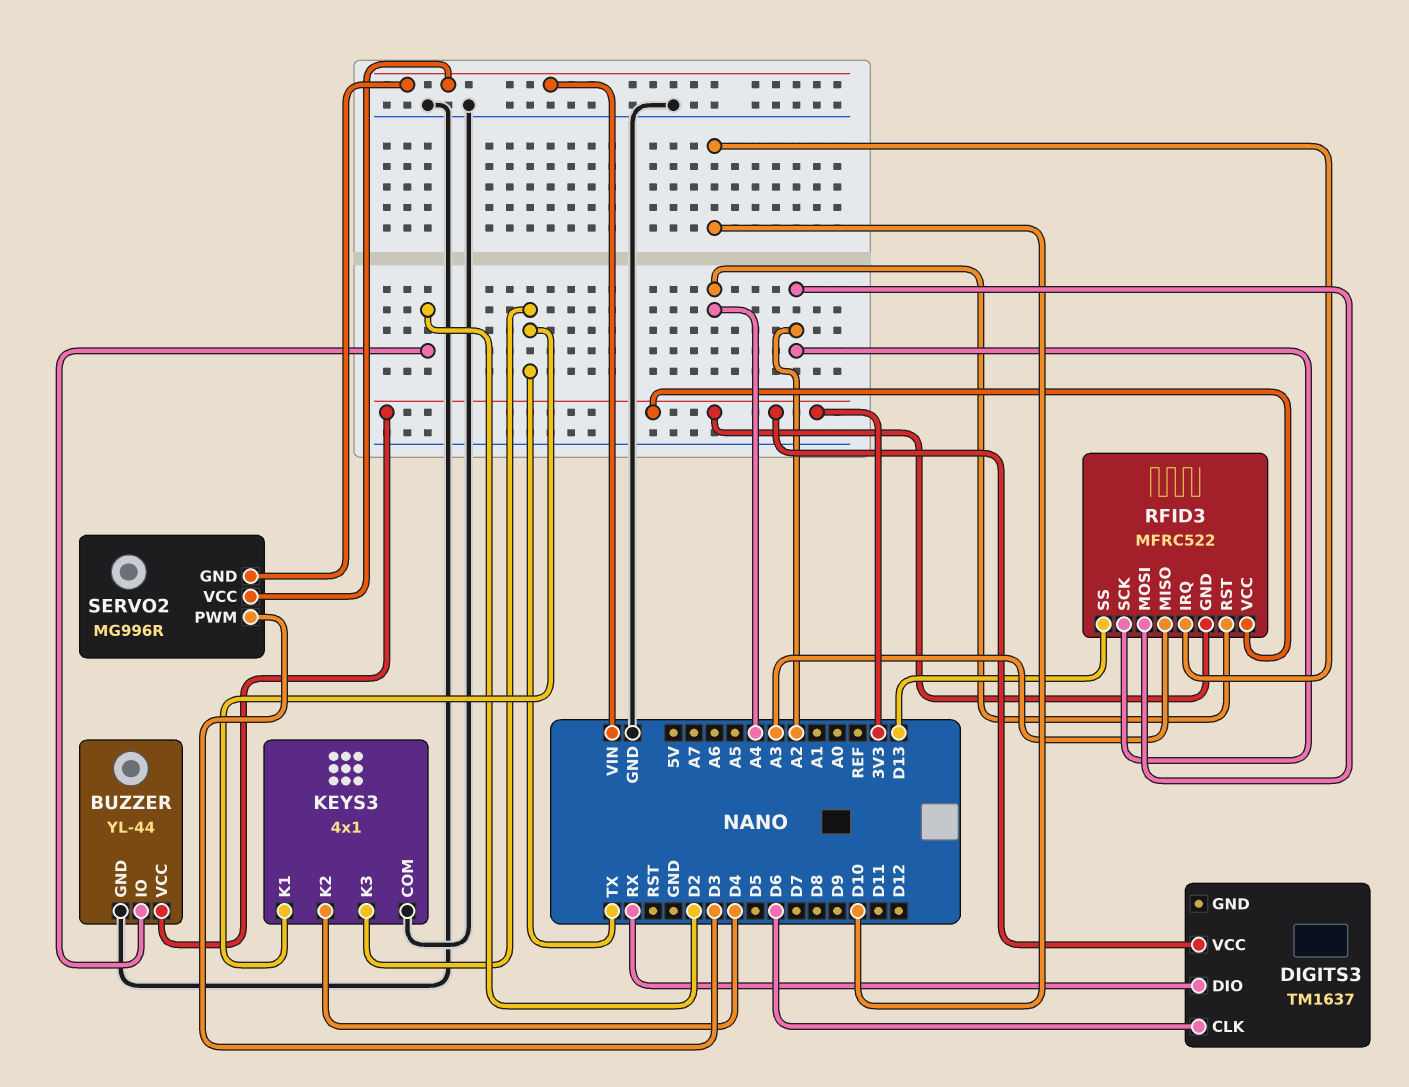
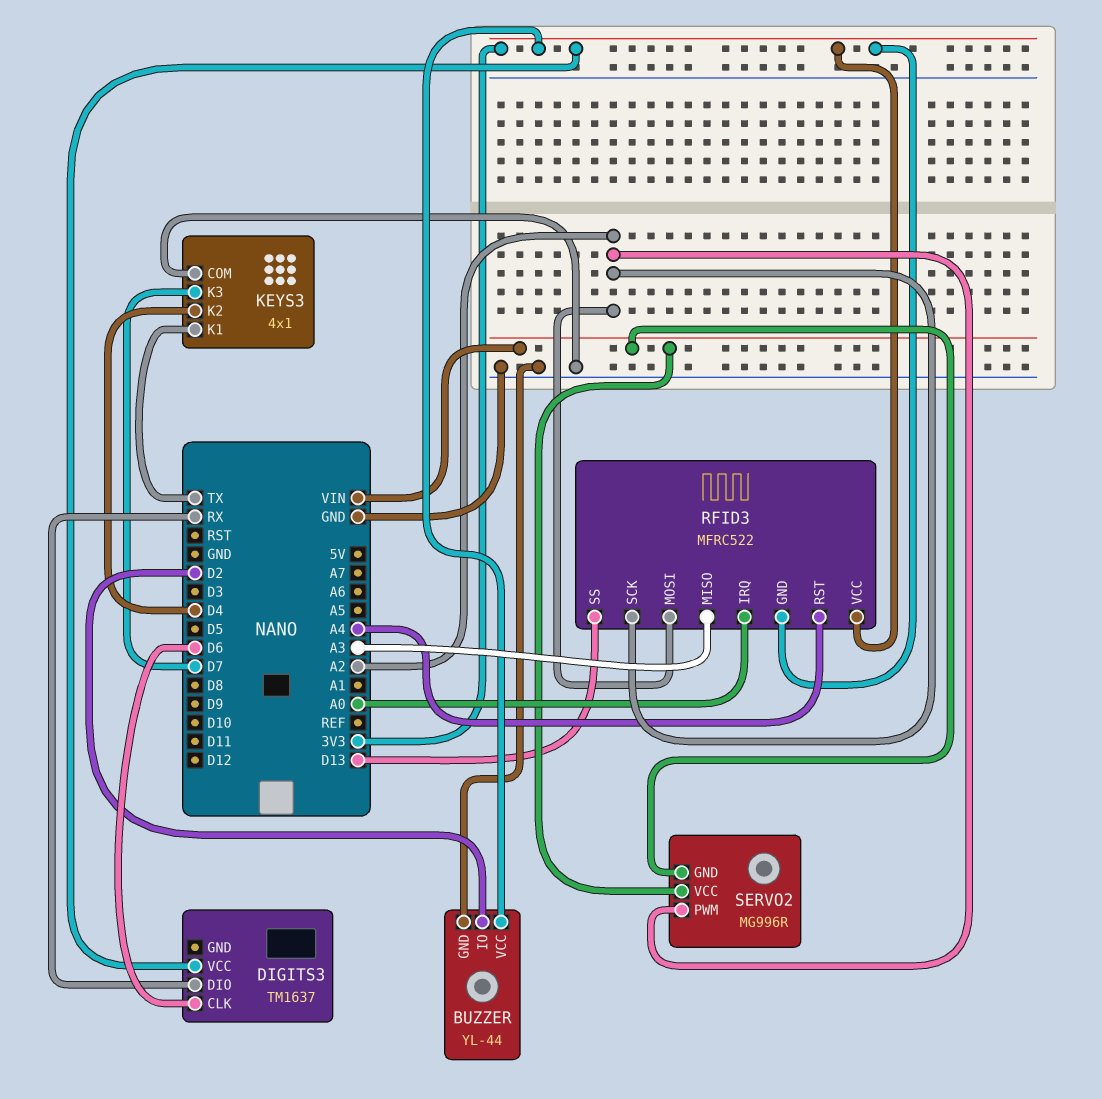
KEYS3 pin K3: TX -> D7
RFID3 pin IRQ: D10 -> A0
SERVO2 pin PWM: D3 -> A2

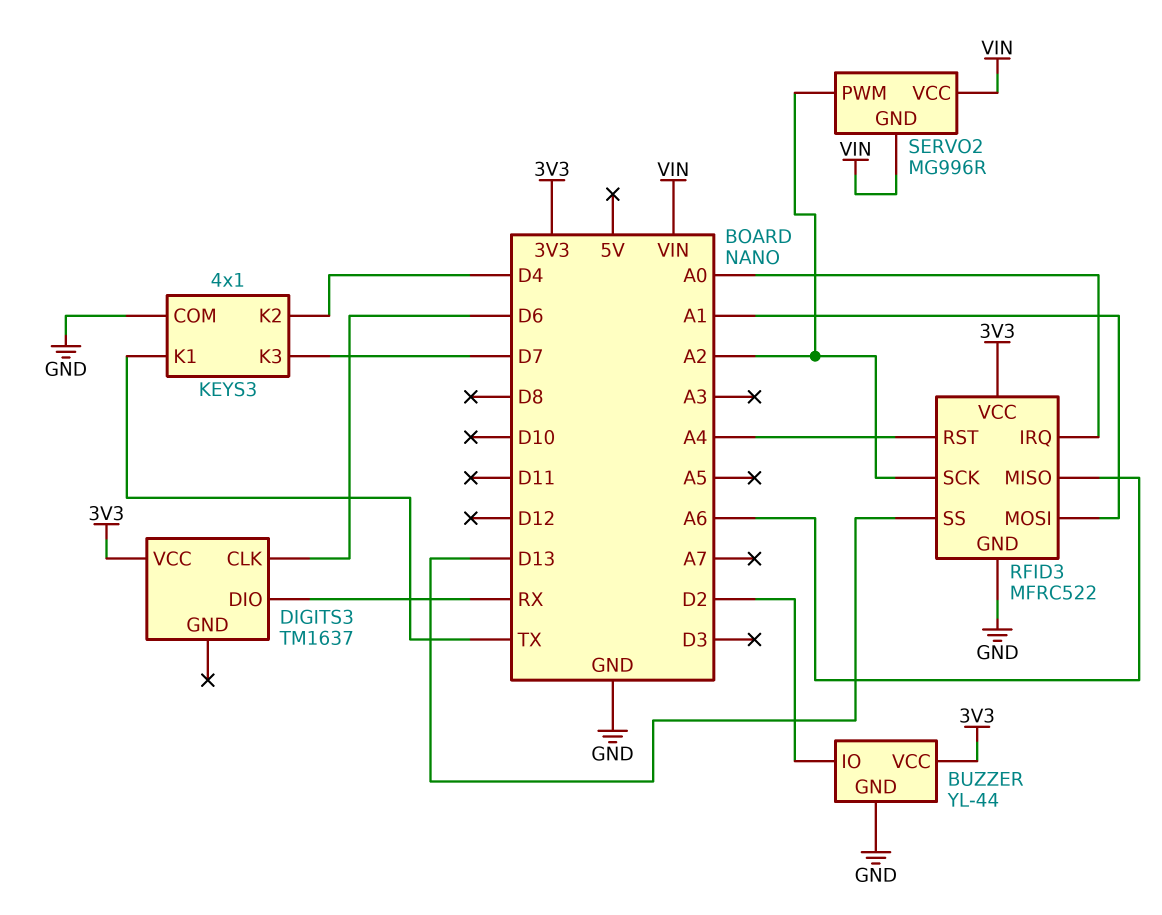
RFID3 pin GND: 3V3 -> GND
RFID3 pin MISO: A3 -> A6
RFID3 pin MOSI: A2 -> A1

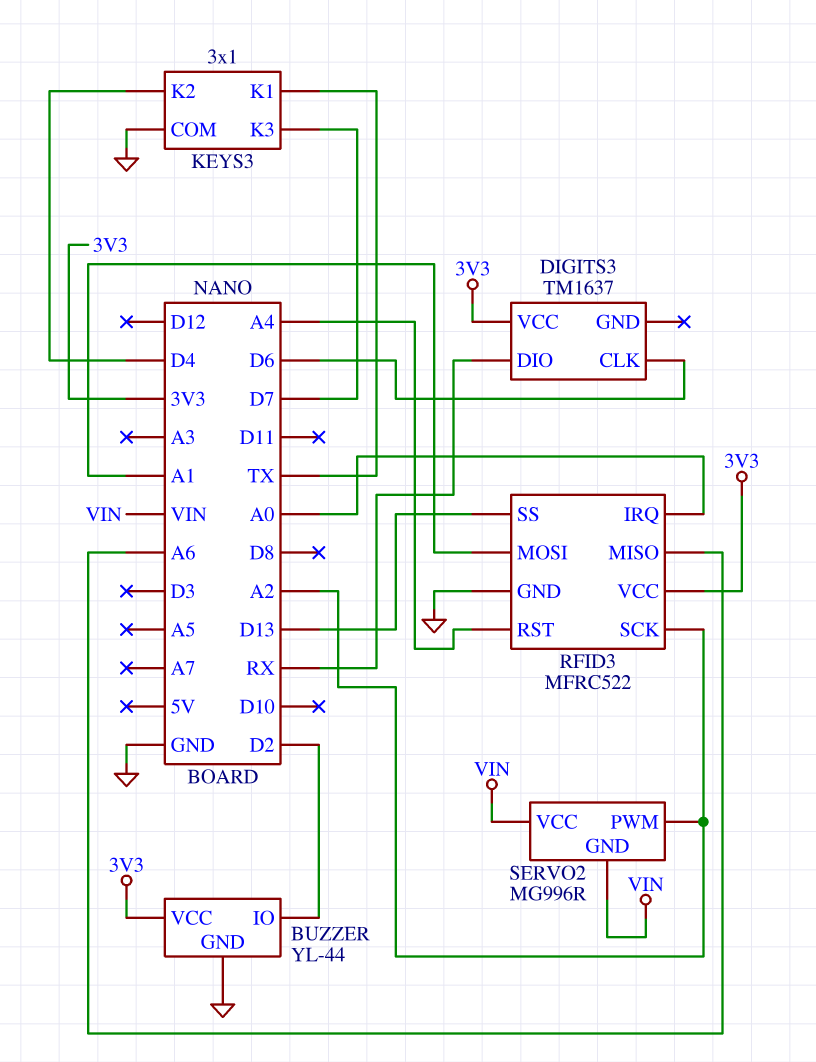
KEYS3: 4x1 -> 3x1

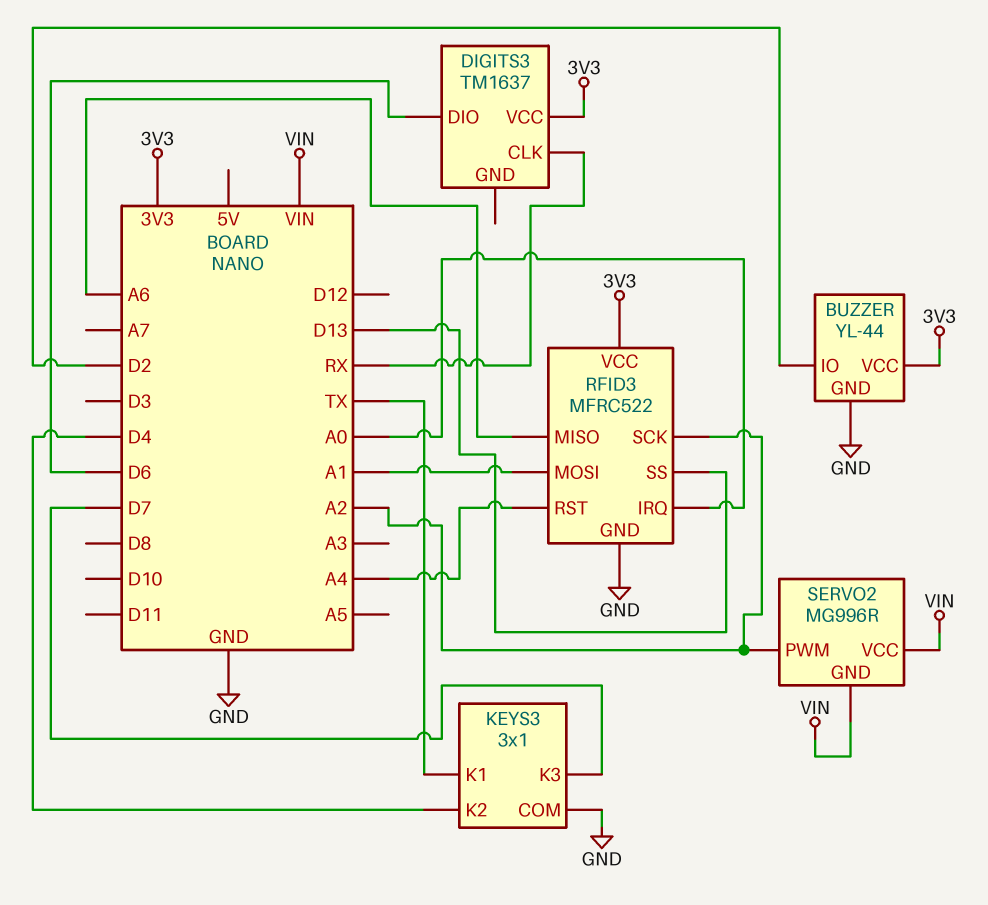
DIGITS3 pin CLK: D6 -> RX
DIGITS3 pin DIO: RX -> D6

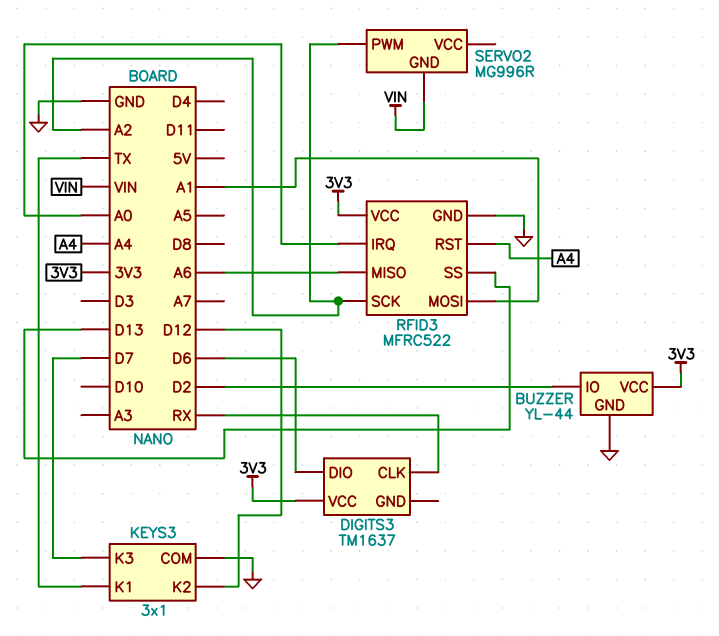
KEYS3 pin K2: D4 -> D12
SERVO2 pin VCC: VIN -> none

